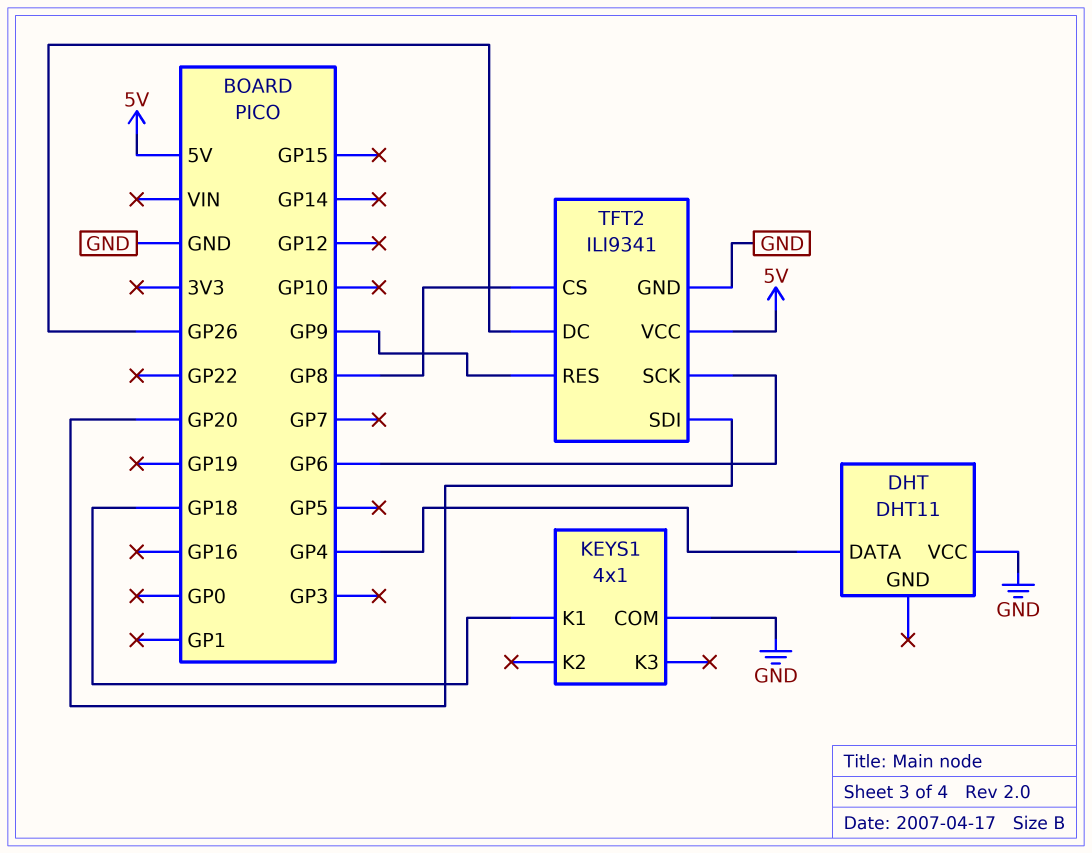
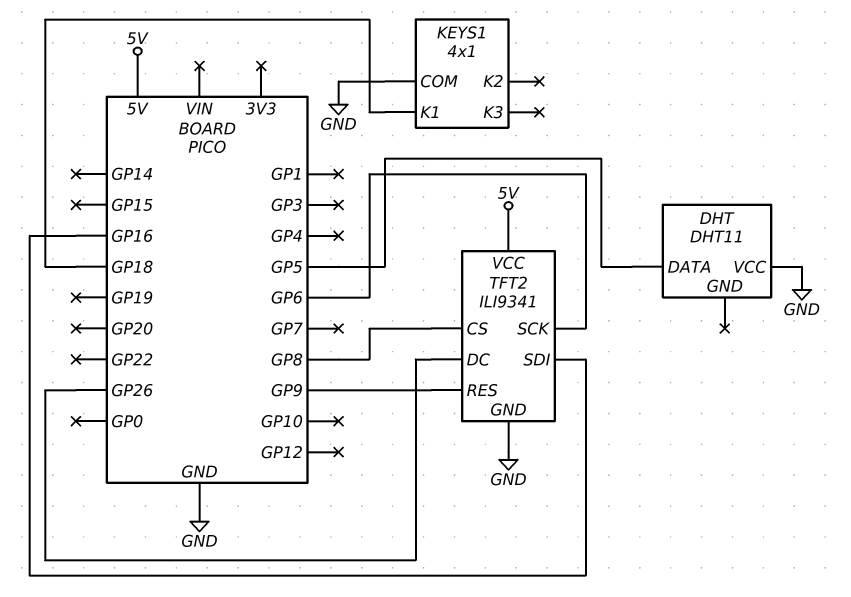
DHT pin DATA: GP4 -> GP5
TFT2 pin SDI: GP20 -> GP16

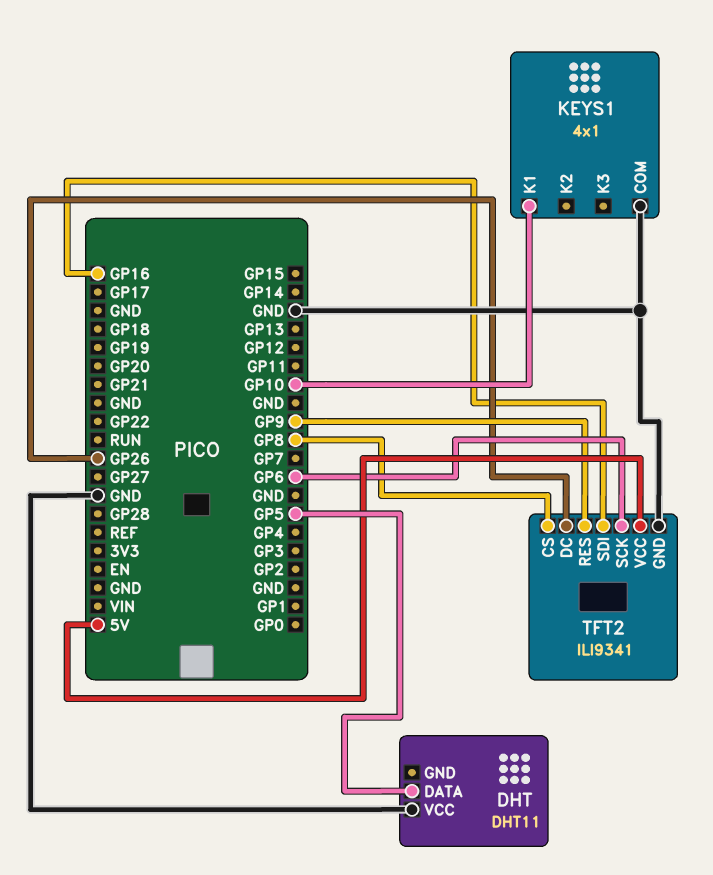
KEYS1 pin K1: GP18 -> GP10

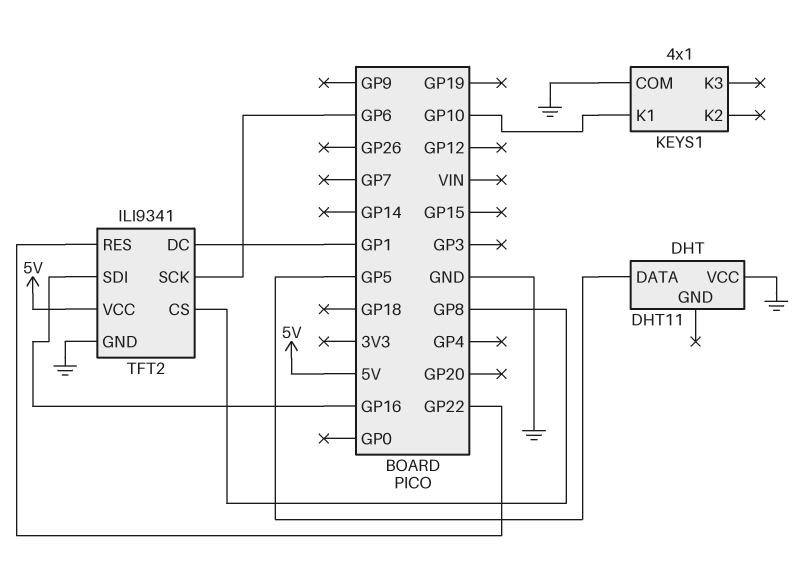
TFT2 pin DC: GP26 -> GP1
TFT2 pin RES: GP9 -> GP22

